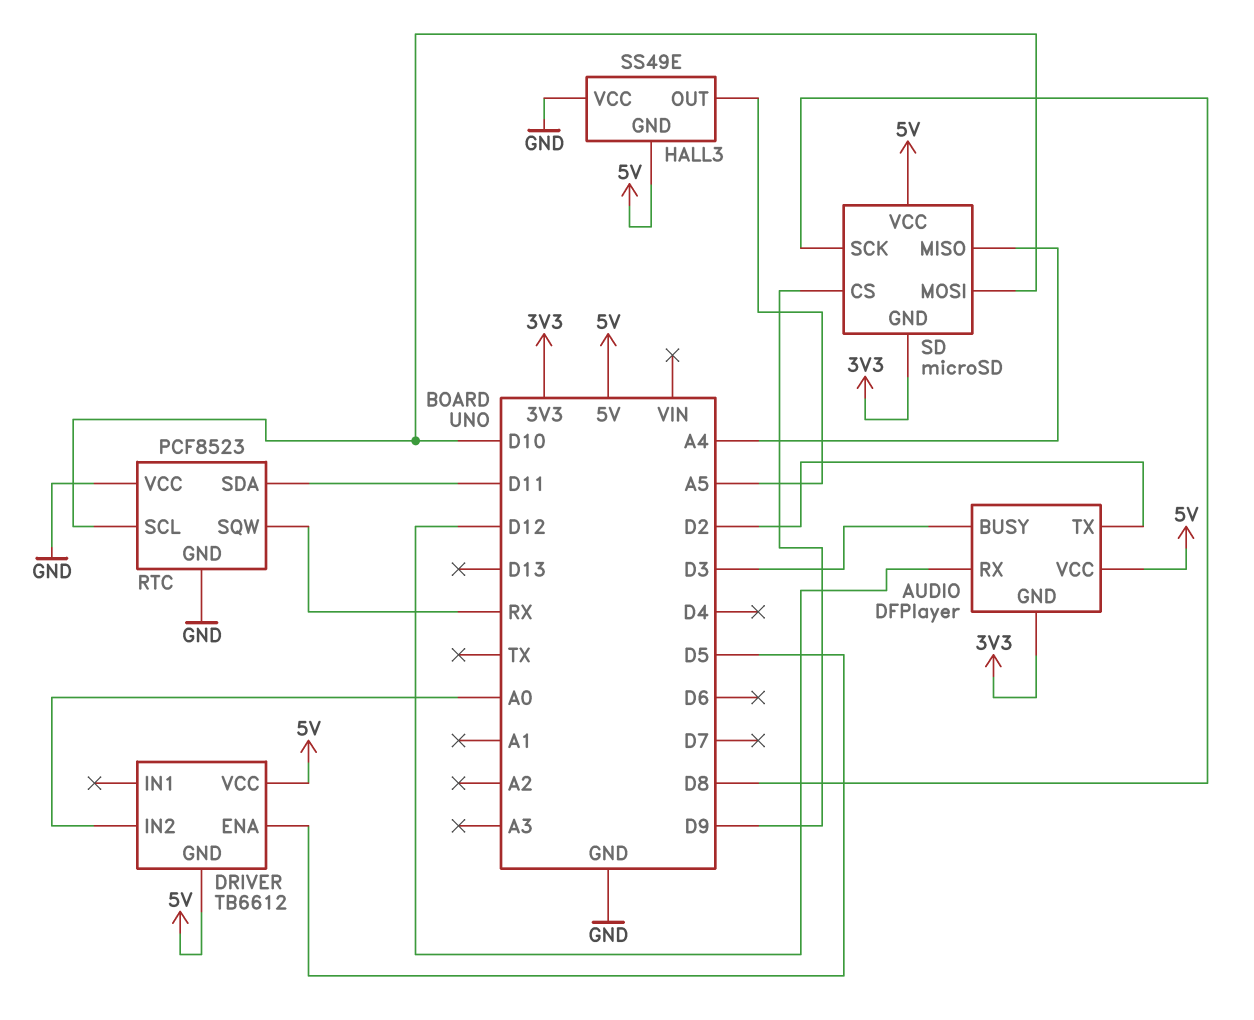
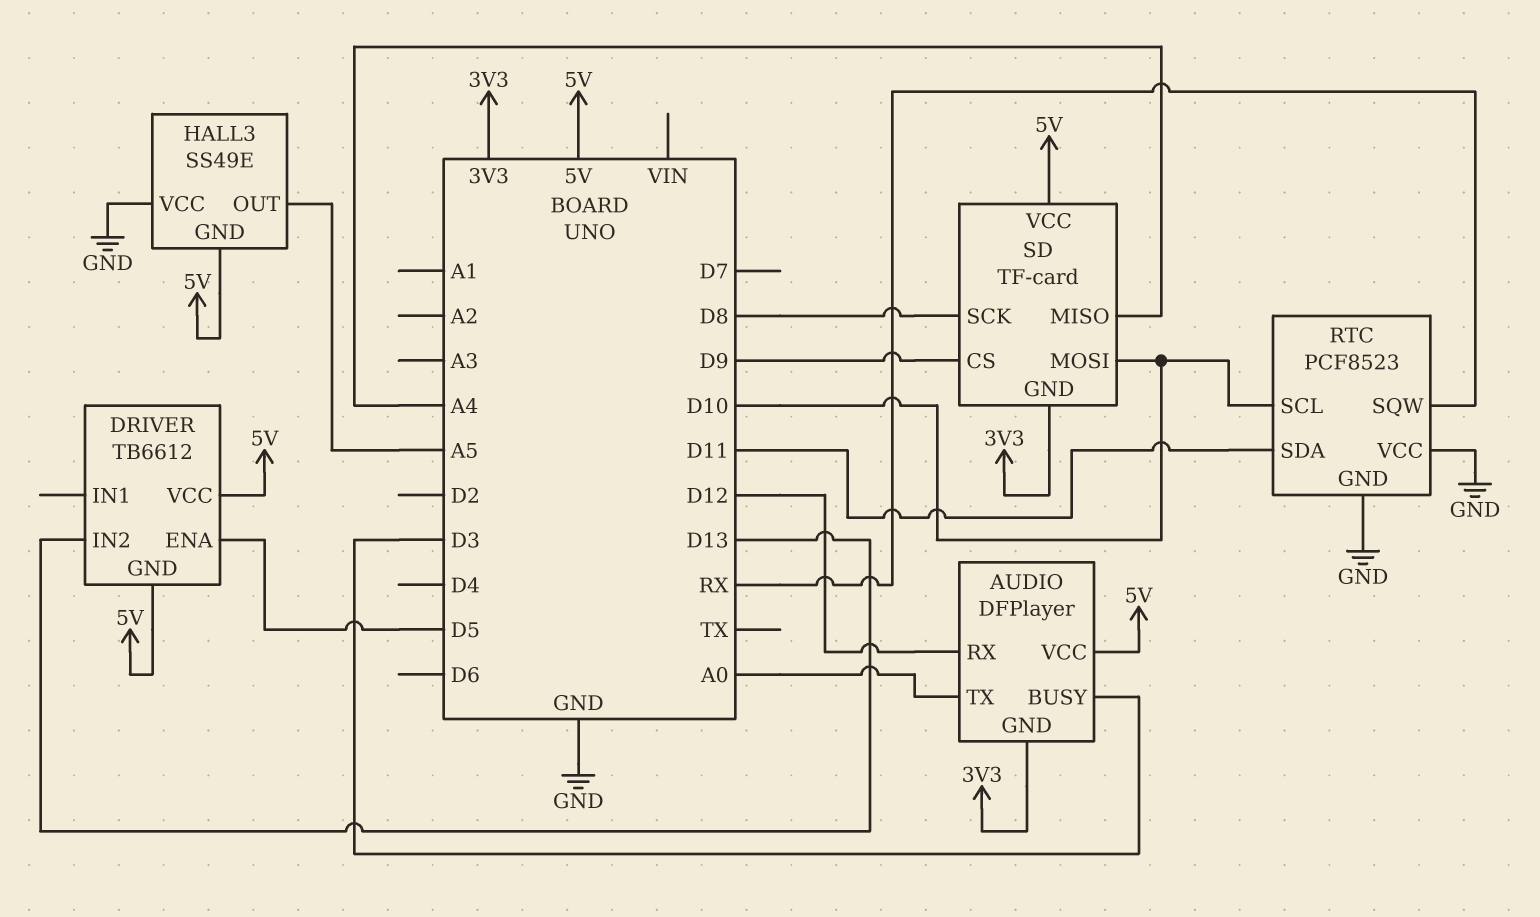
AUDIO pin TX: D2 -> A0
DRIVER pin IN2: A0 -> D13
SD: microSD -> TF-card

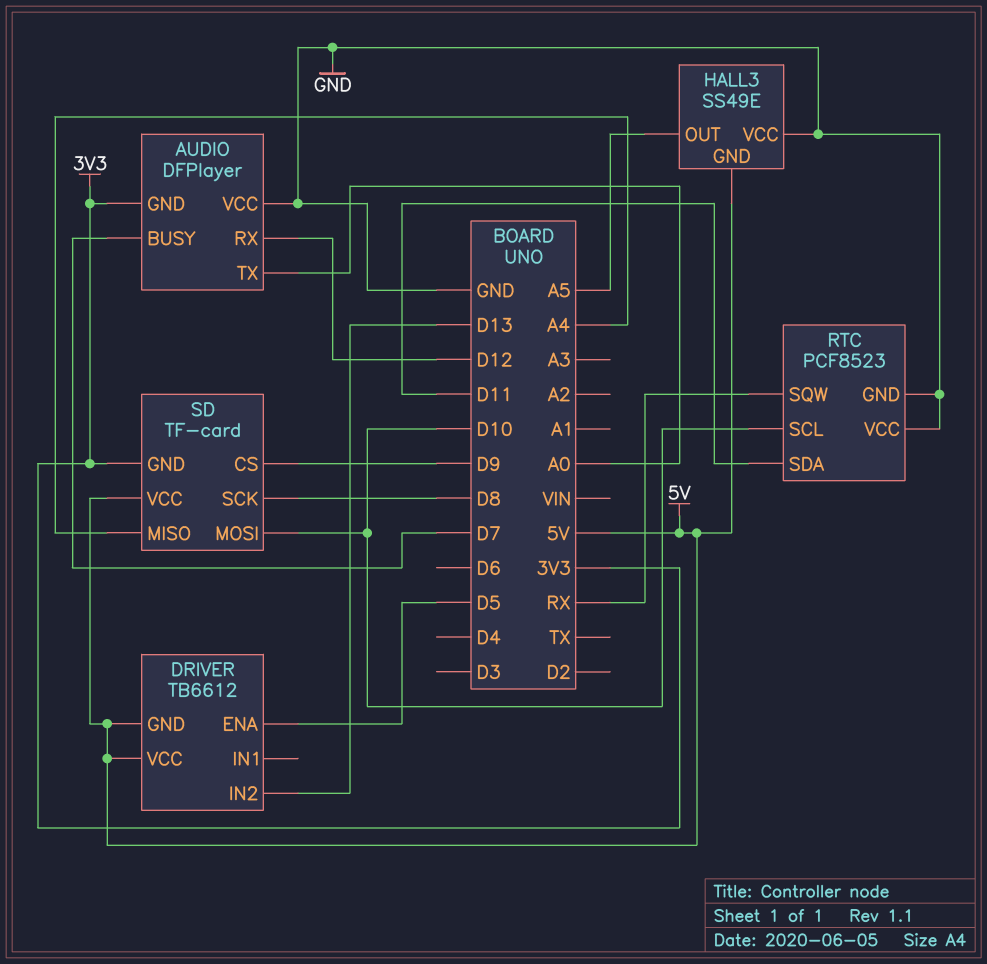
AUDIO pin BUSY: D3 -> D7
AUDIO pin VCC: 5V -> GND

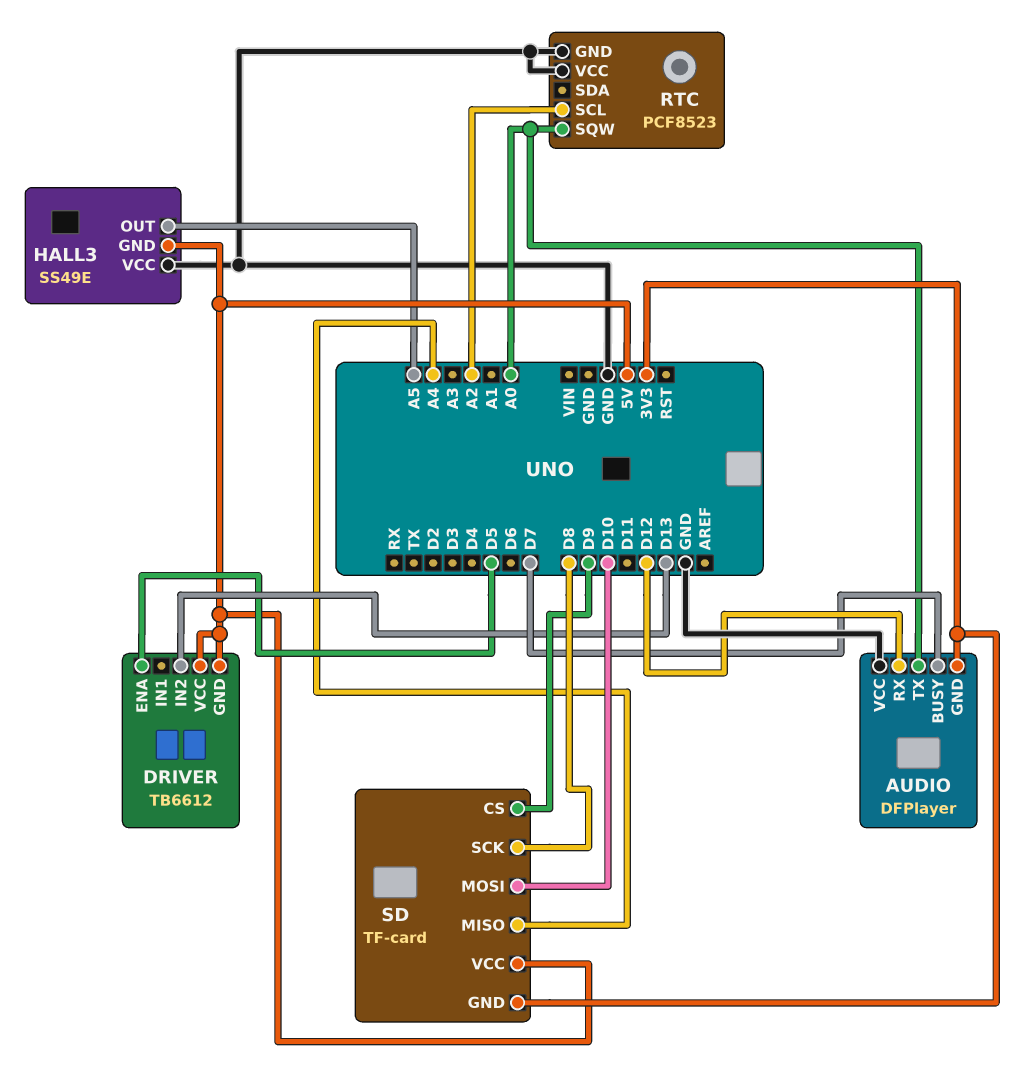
RTC pin SCL: D10 -> A2
RTC pin SDA: D11 -> none
RTC pin SQW: RX -> A0

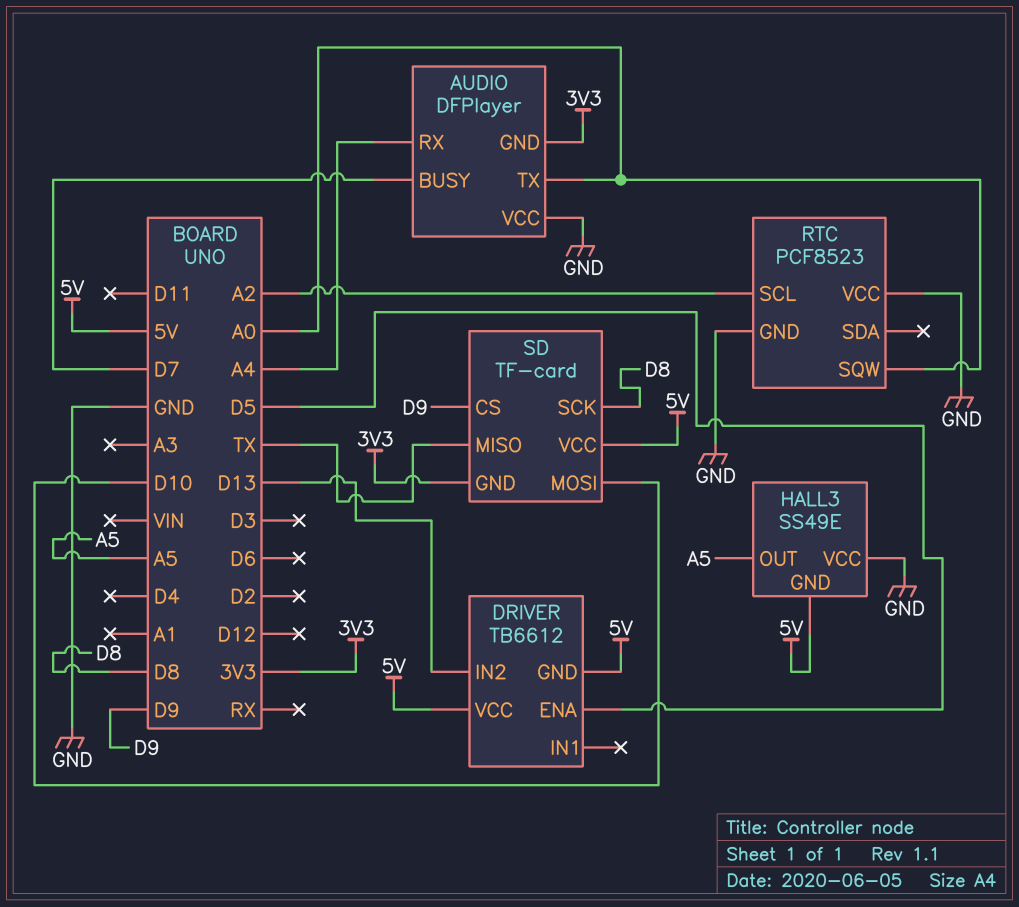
AUDIO pin RX: D12 -> A4
SD pin MISO: A4 -> TX

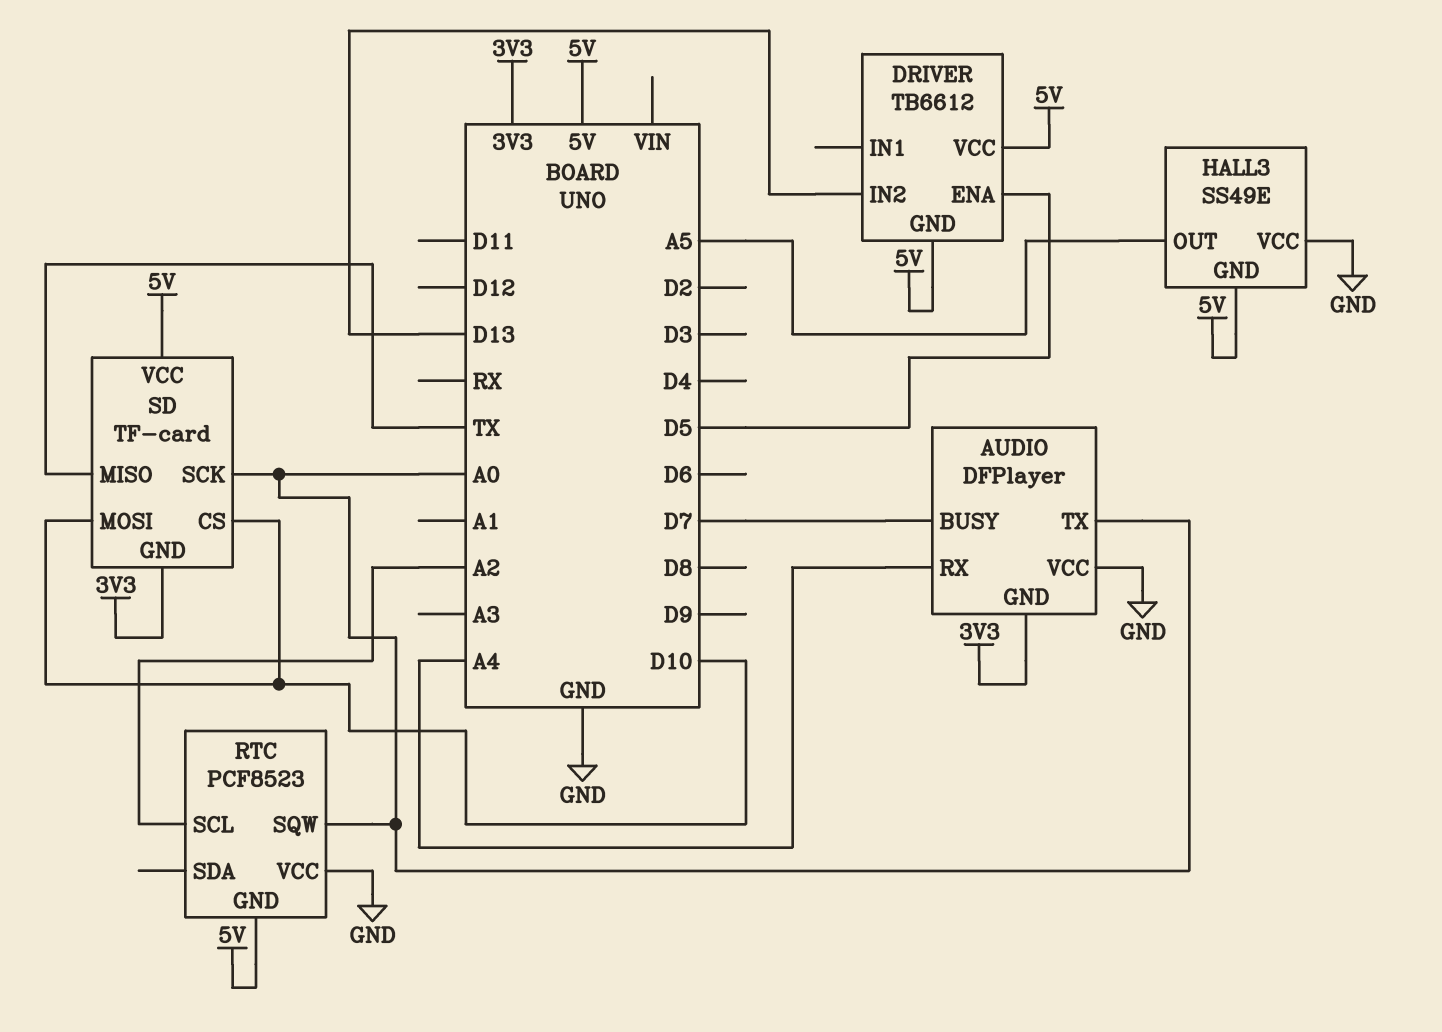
RTC pin GND: GND -> 5V
SD pin CS: D9 -> D10
SD pin SCK: D8 -> A0

